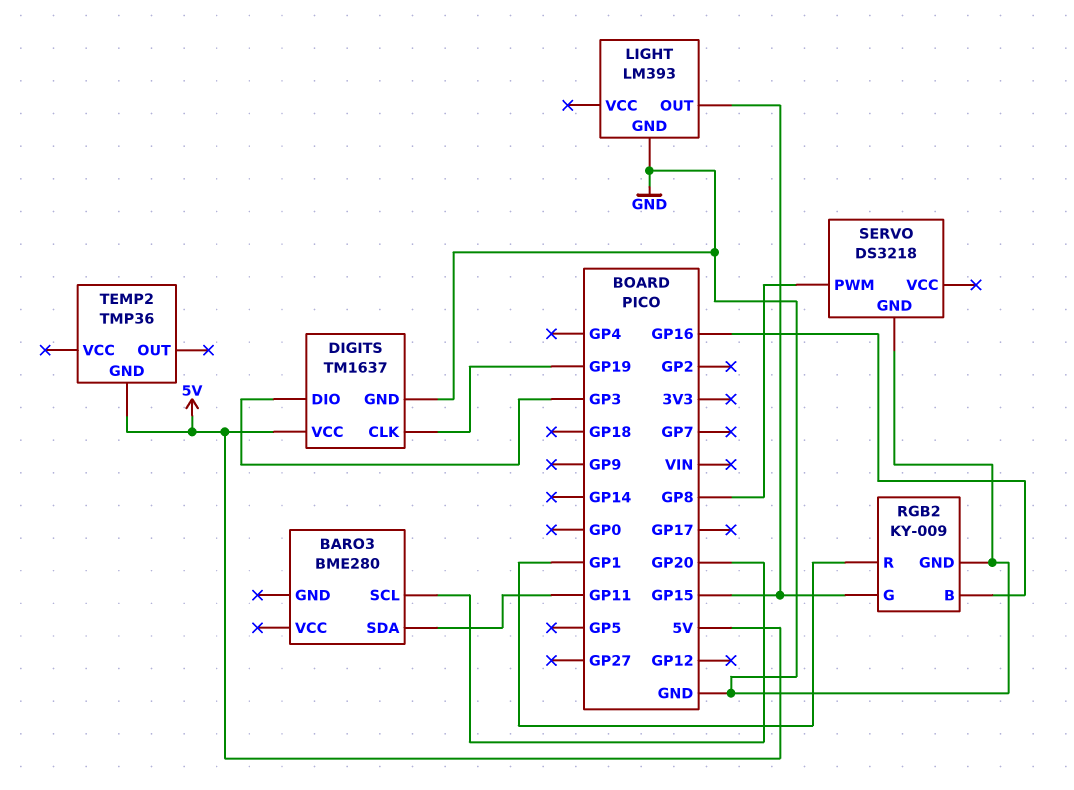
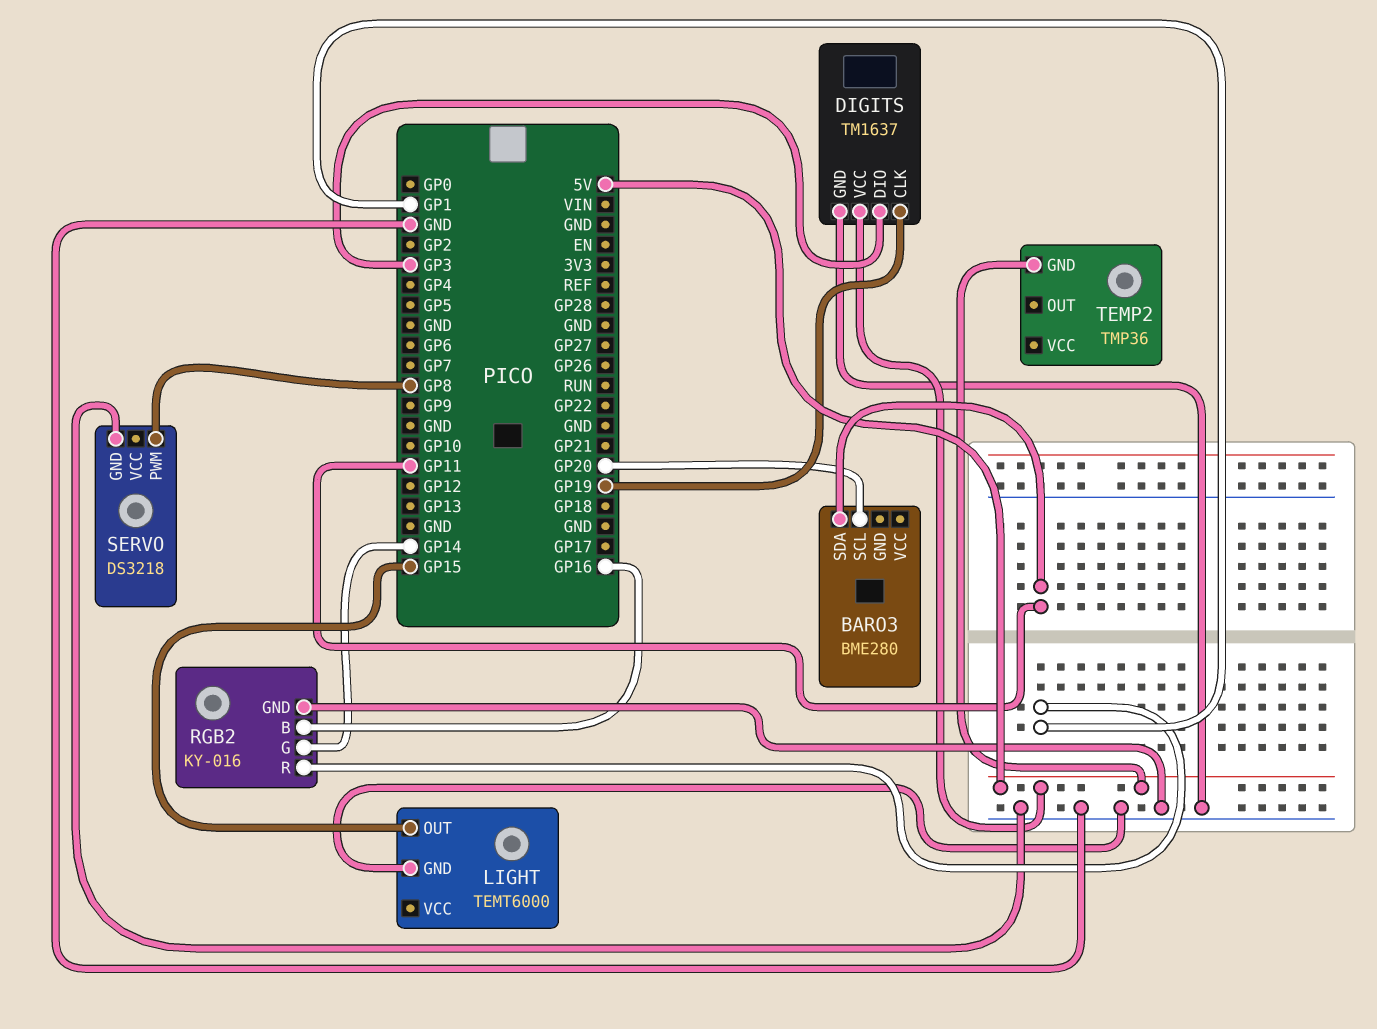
LIGHT: LM393 -> TEMT6000
RGB2: KY-009 -> KY-016
RGB2 pin G: GP15 -> GP14

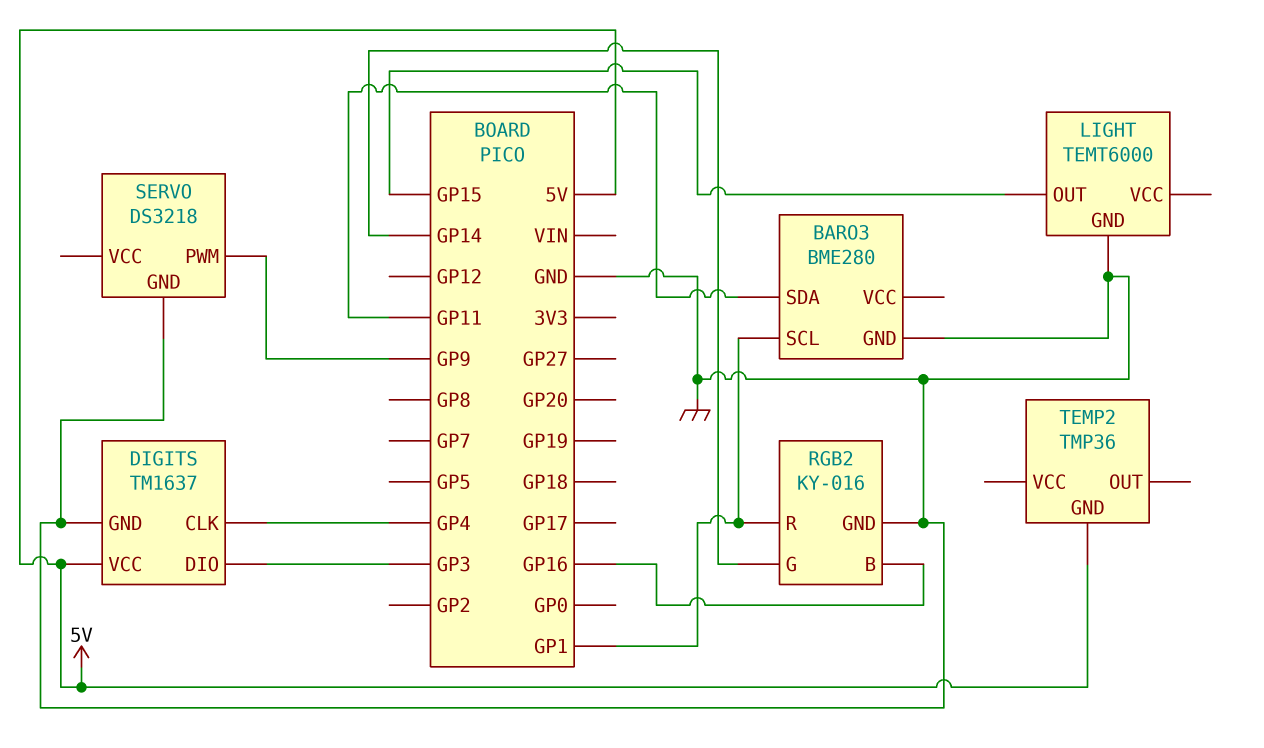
BARO3 pin GND: none -> GND
BARO3 pin SCL: GP20 -> GP1
DIGITS pin CLK: GP19 -> GP4
SERVO pin PWM: GP8 -> GP9

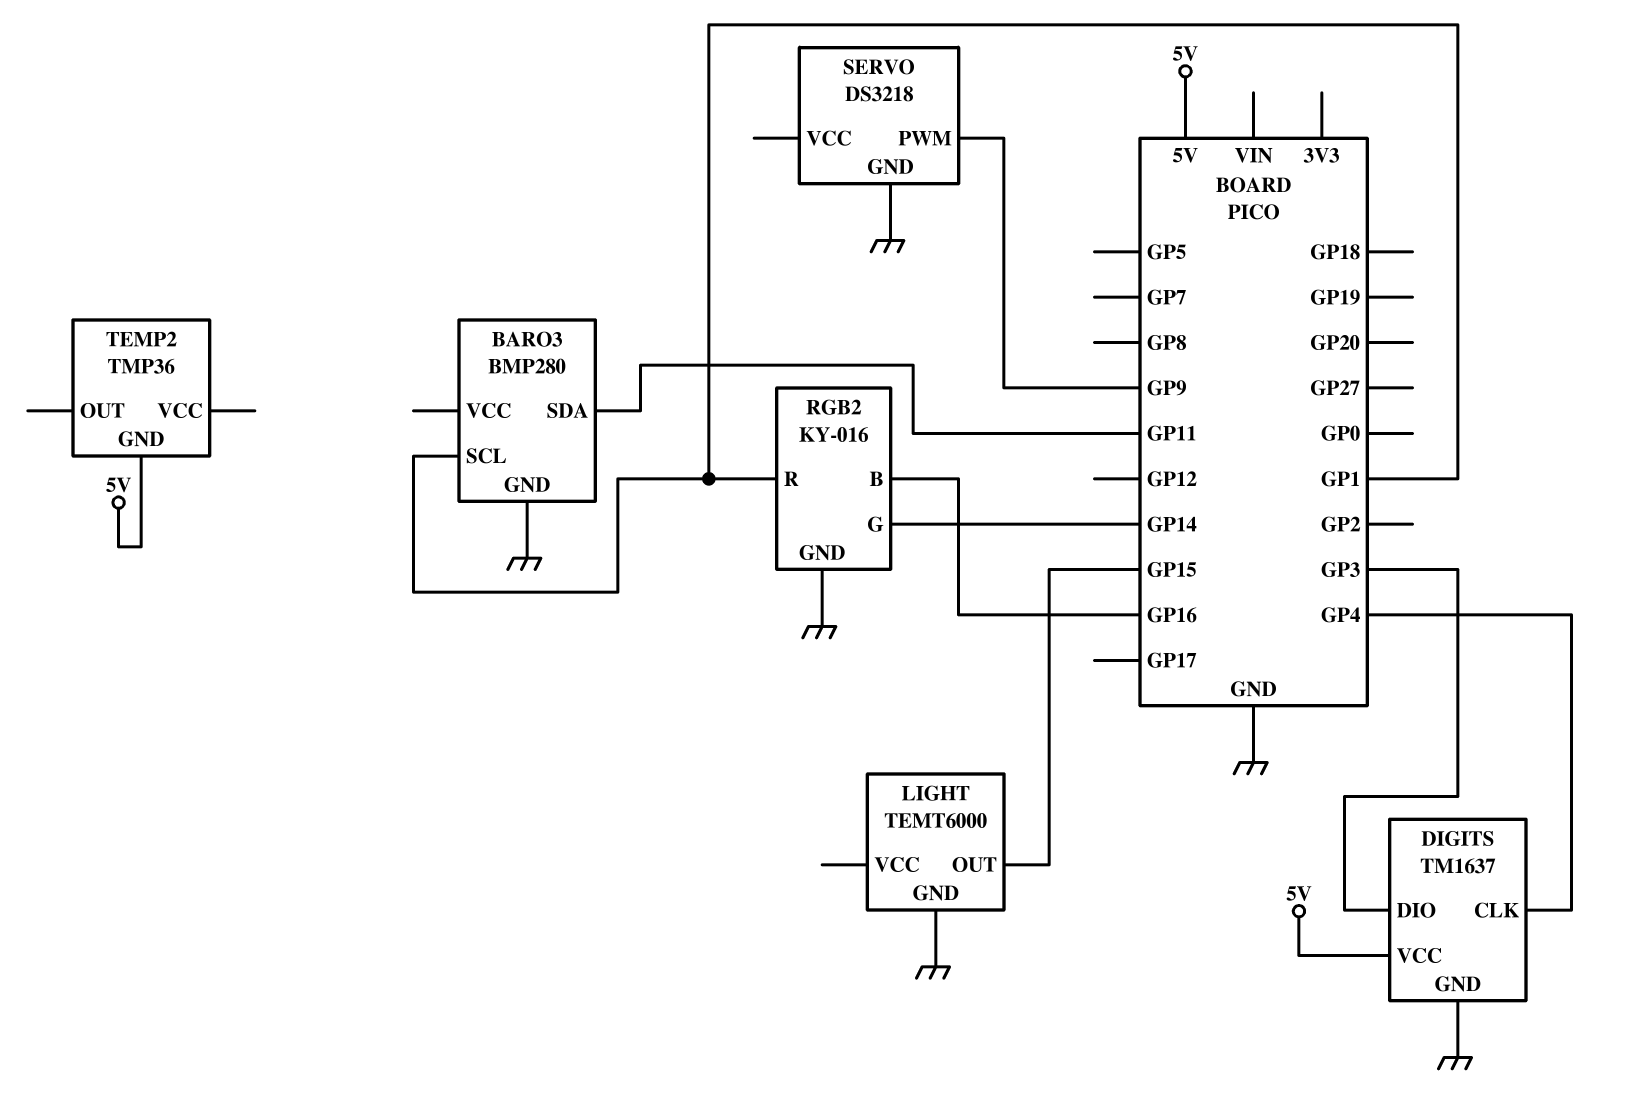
BARO3: BME280 -> BMP280

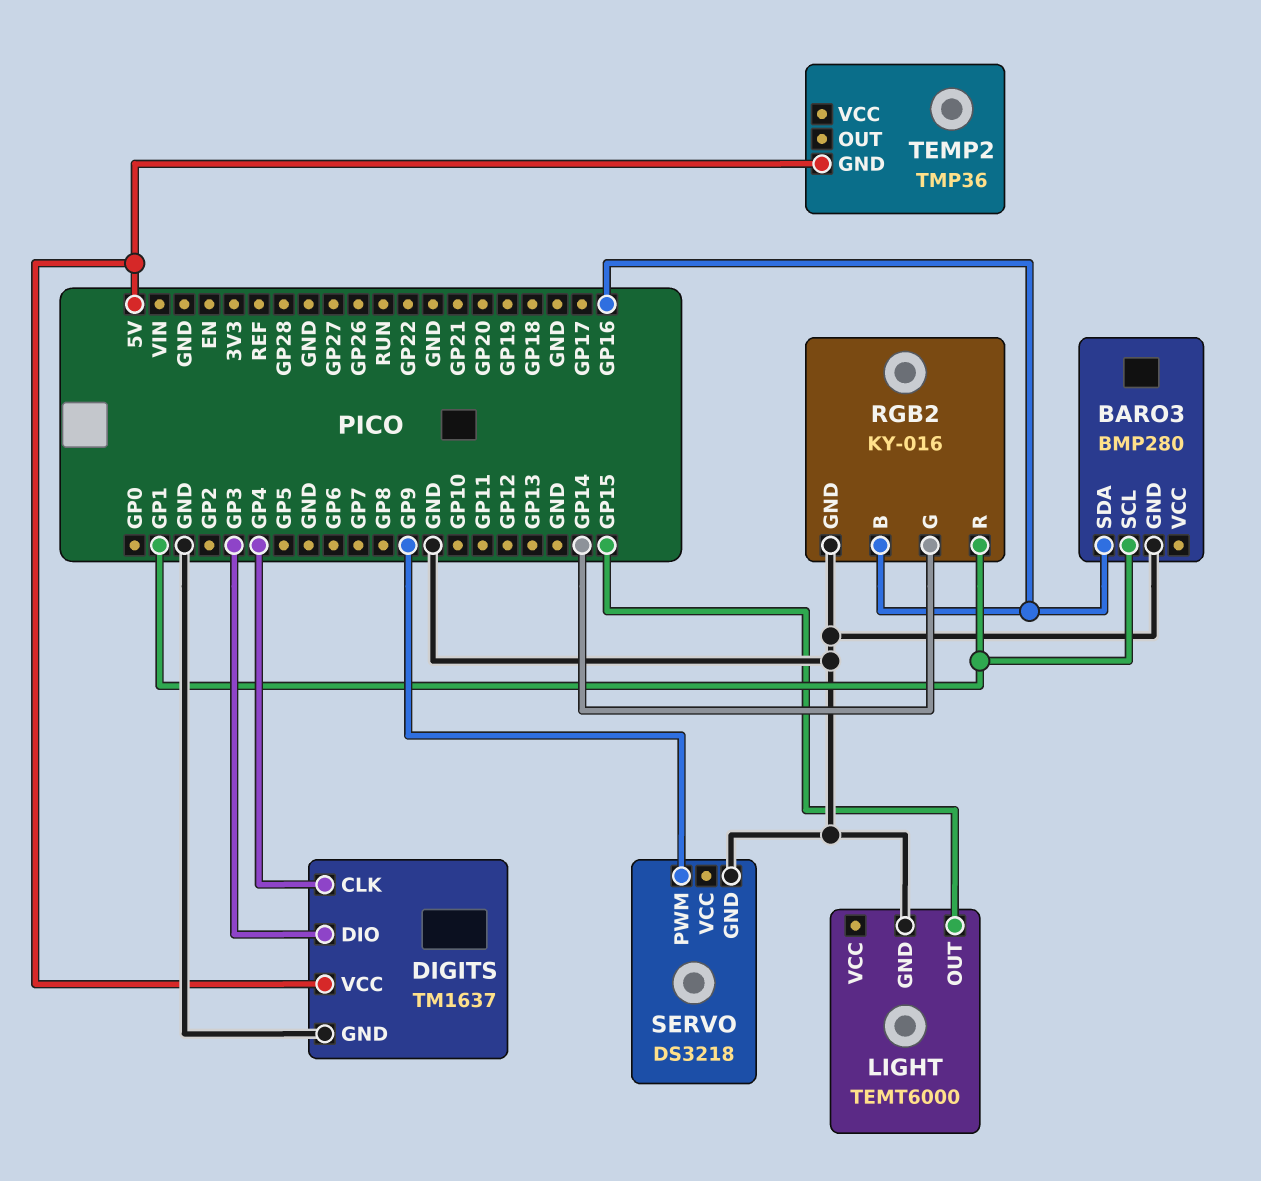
BARO3 pin SDA: GP11 -> GP16

